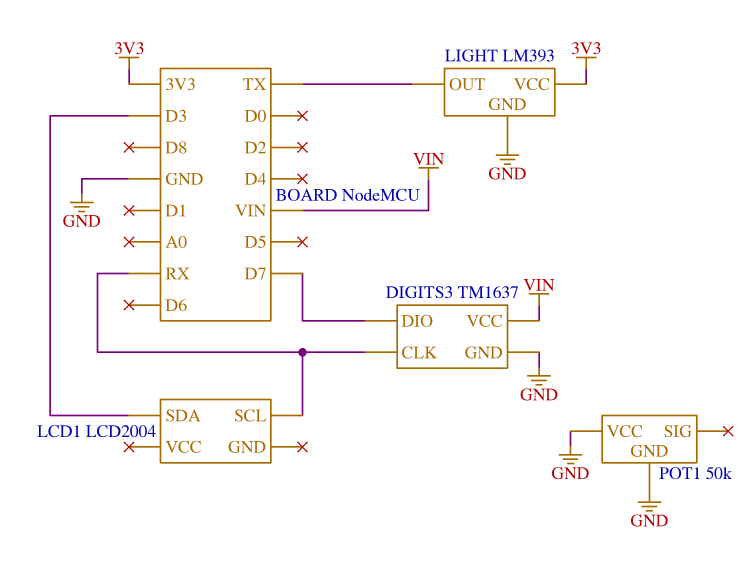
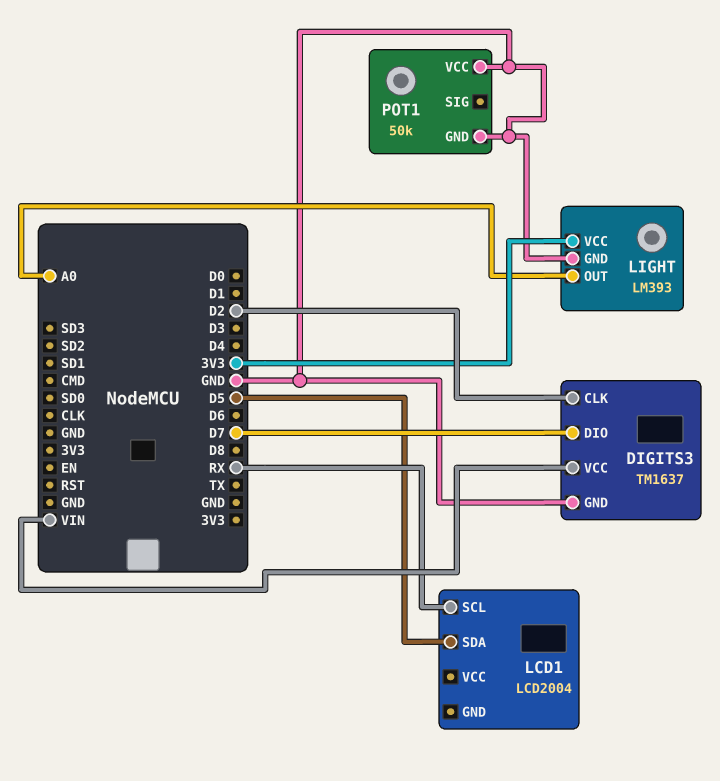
DIGITS3 pin CLK: RX -> D2
LCD1 pin SDA: D3 -> D5
LIGHT pin OUT: TX -> A0

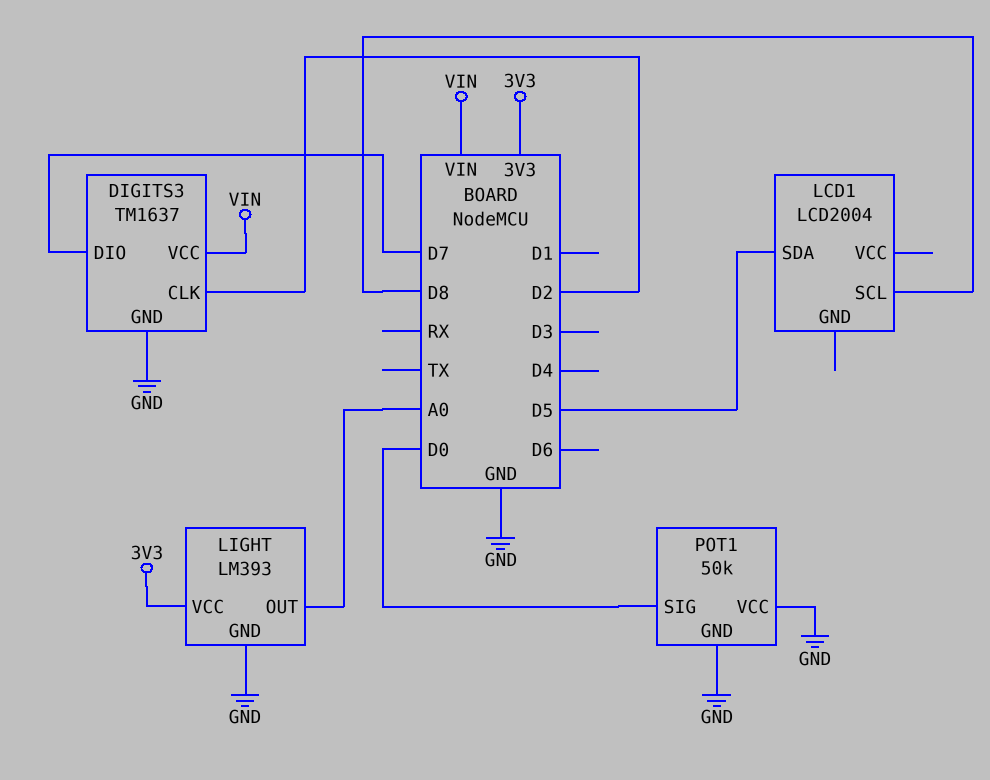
LCD1 pin SCL: RX -> D8
POT1 pin SIG: none -> D0

